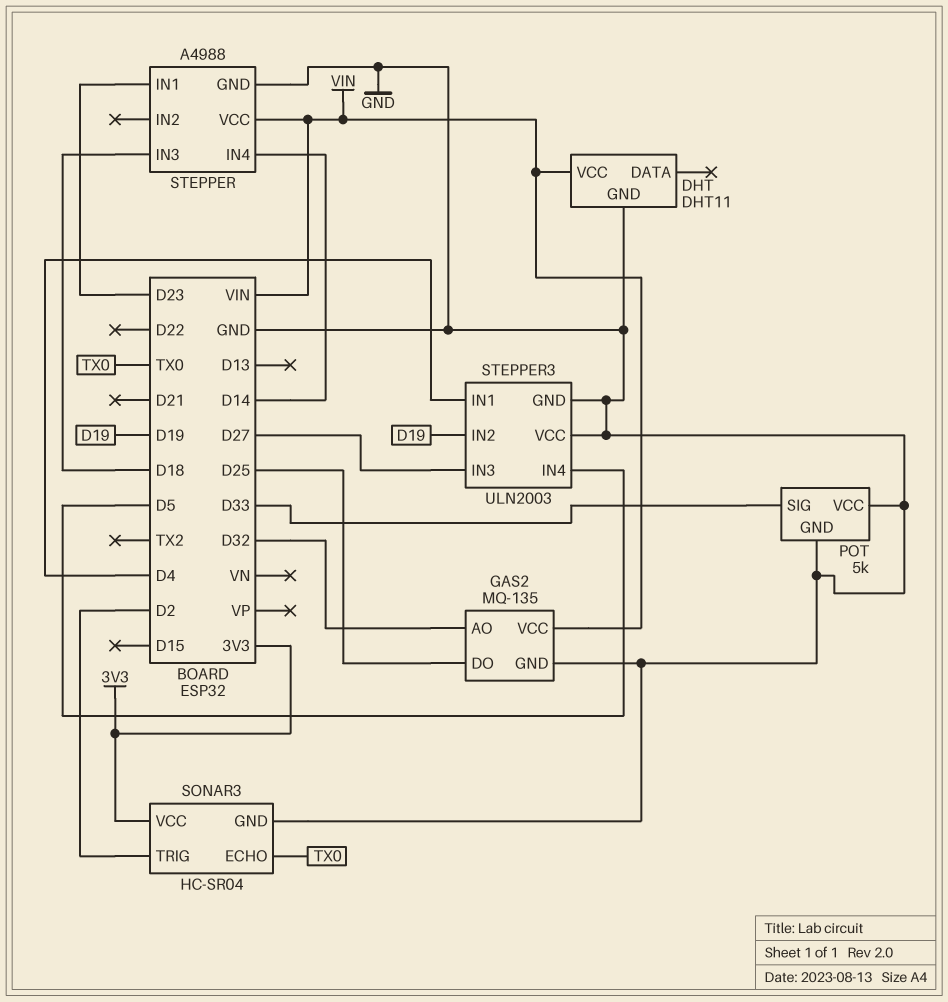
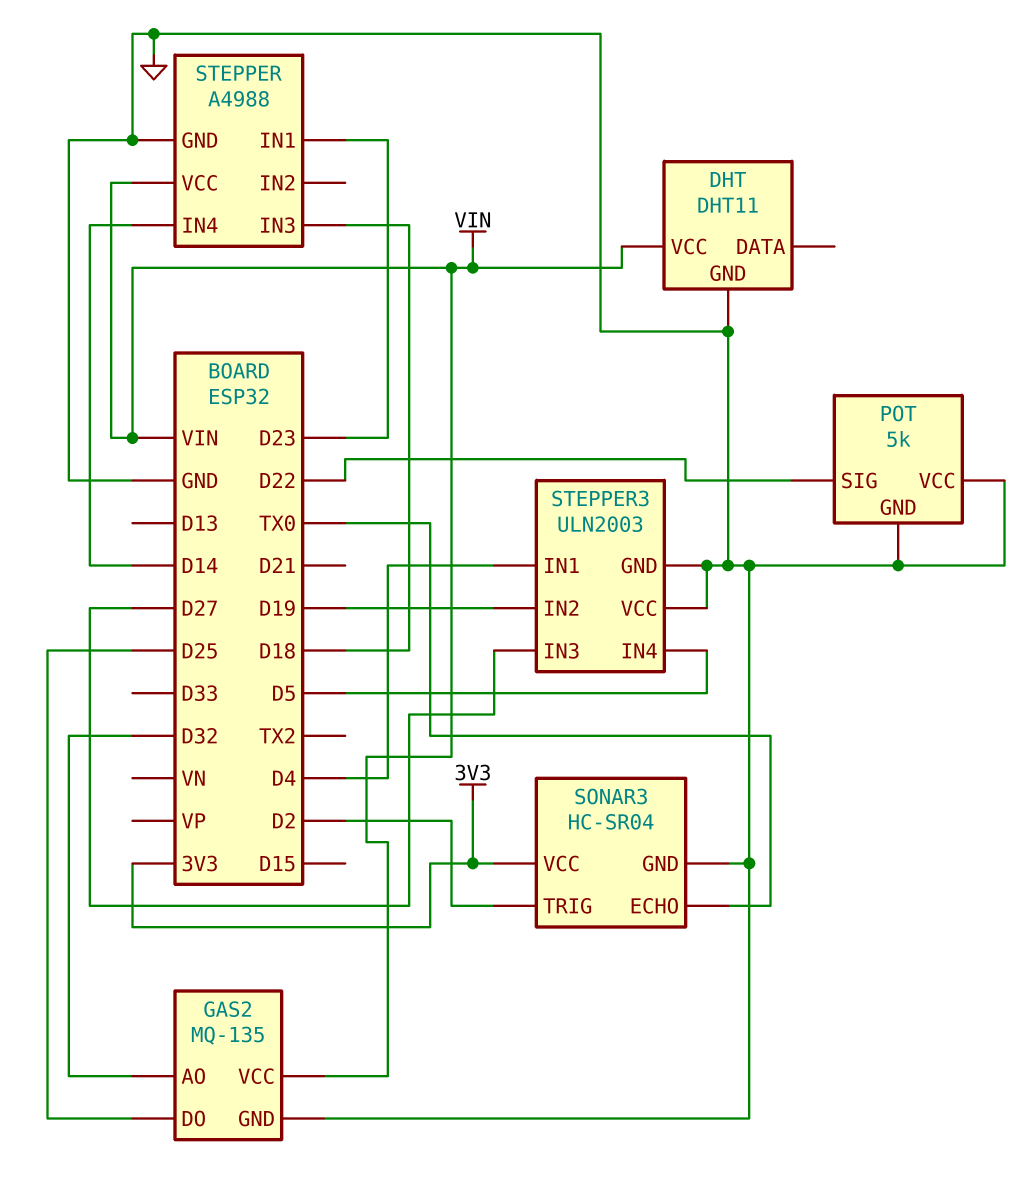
POT pin SIG: D33 -> D22

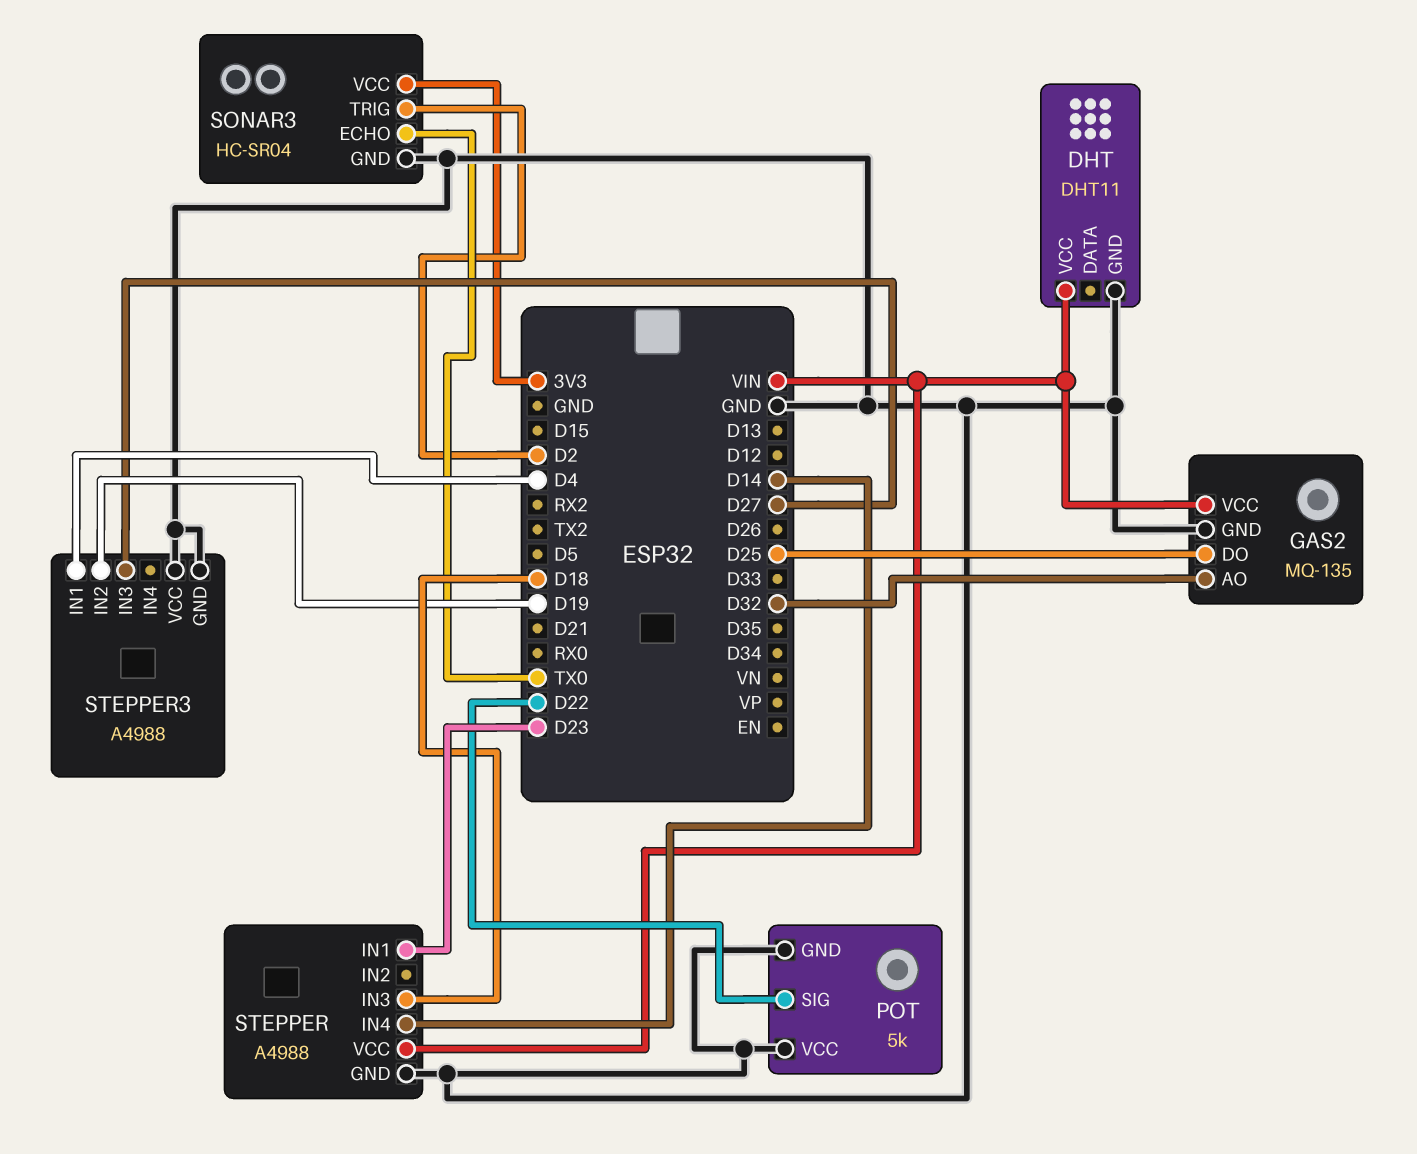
STEPPER3: ULN2003 -> A4988
STEPPER3 pin IN4: D5 -> none

